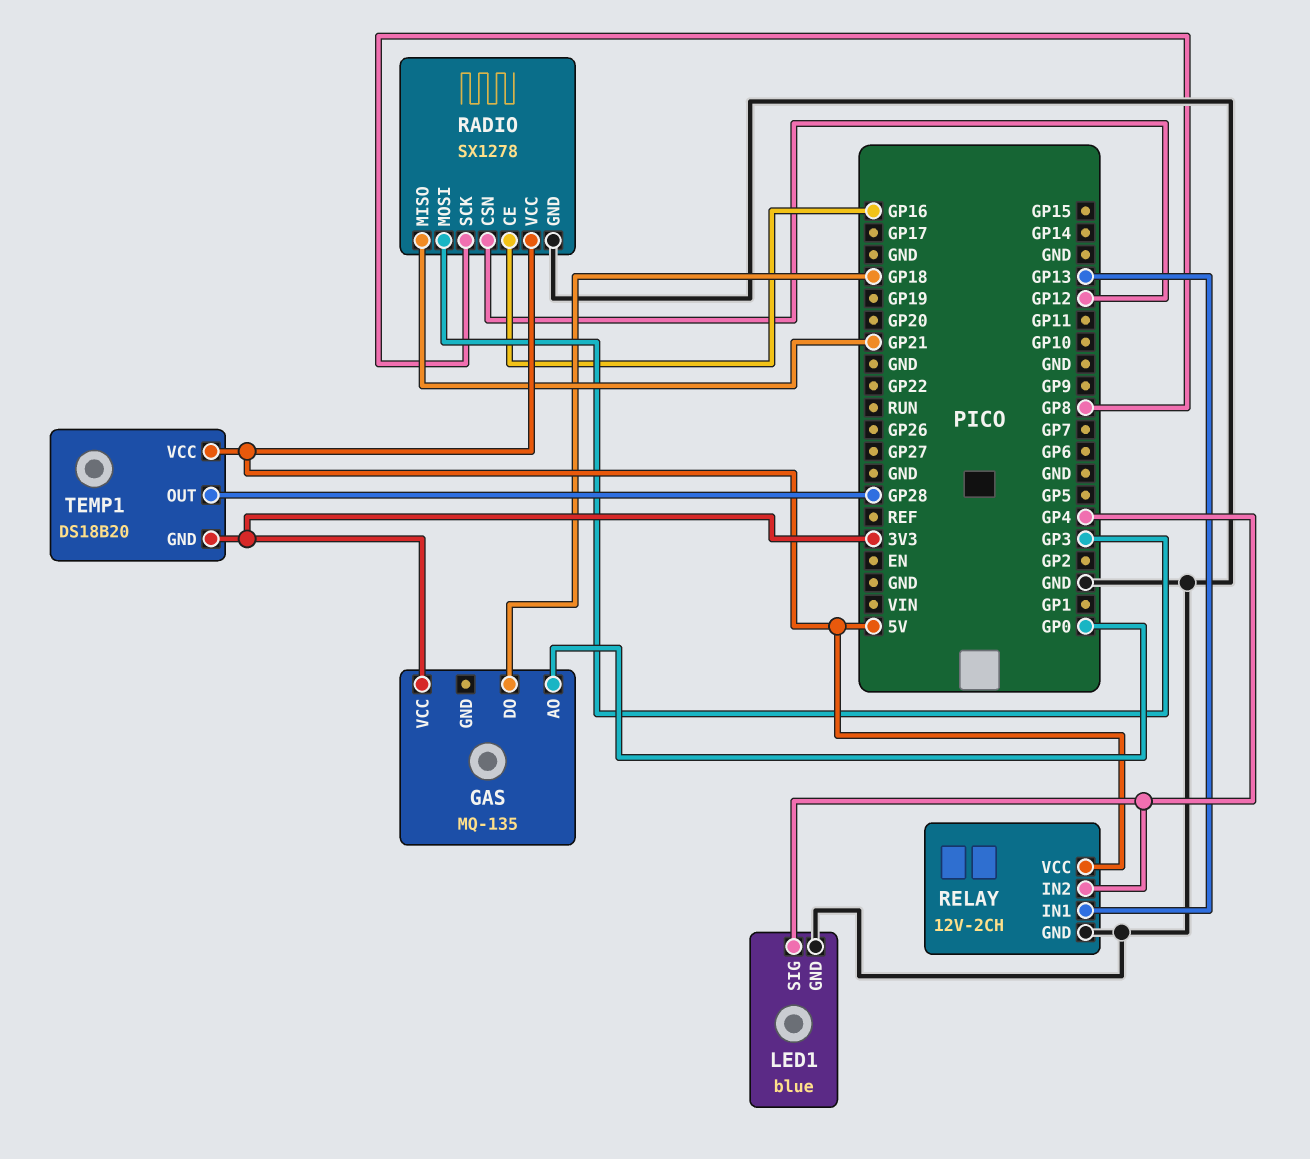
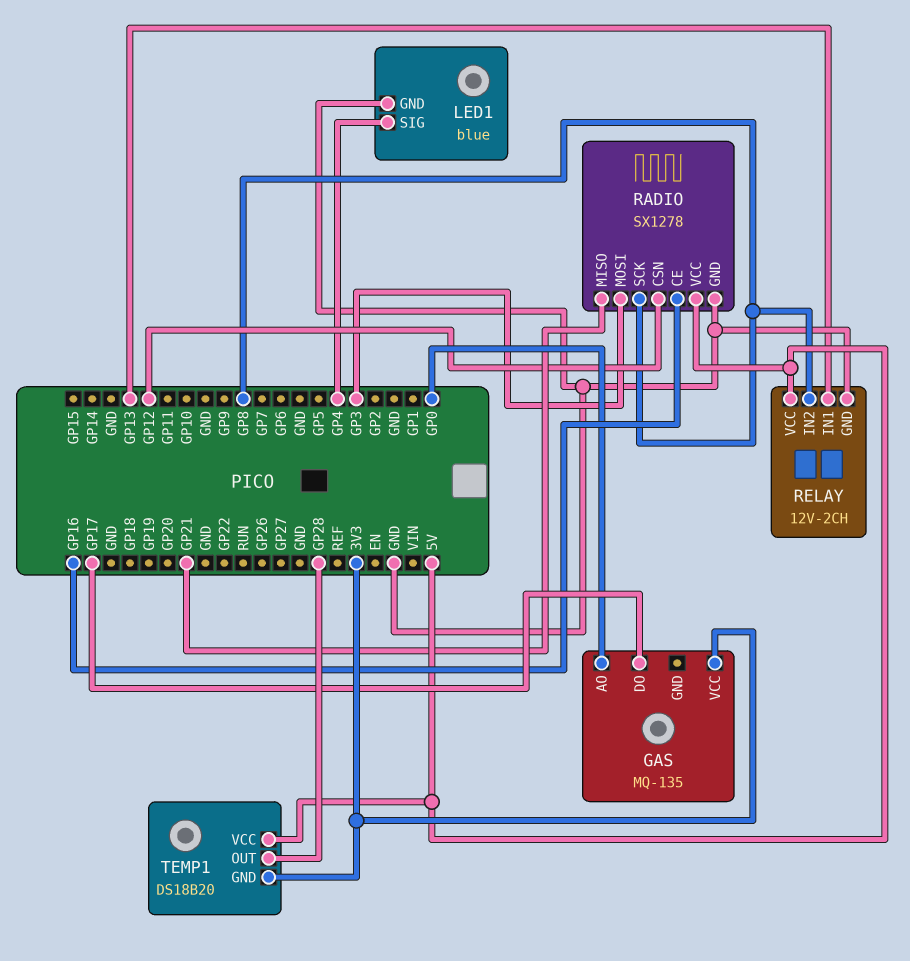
GAS pin DO: GP18 -> GP17
RELAY pin IN2: GP4 -> GP8

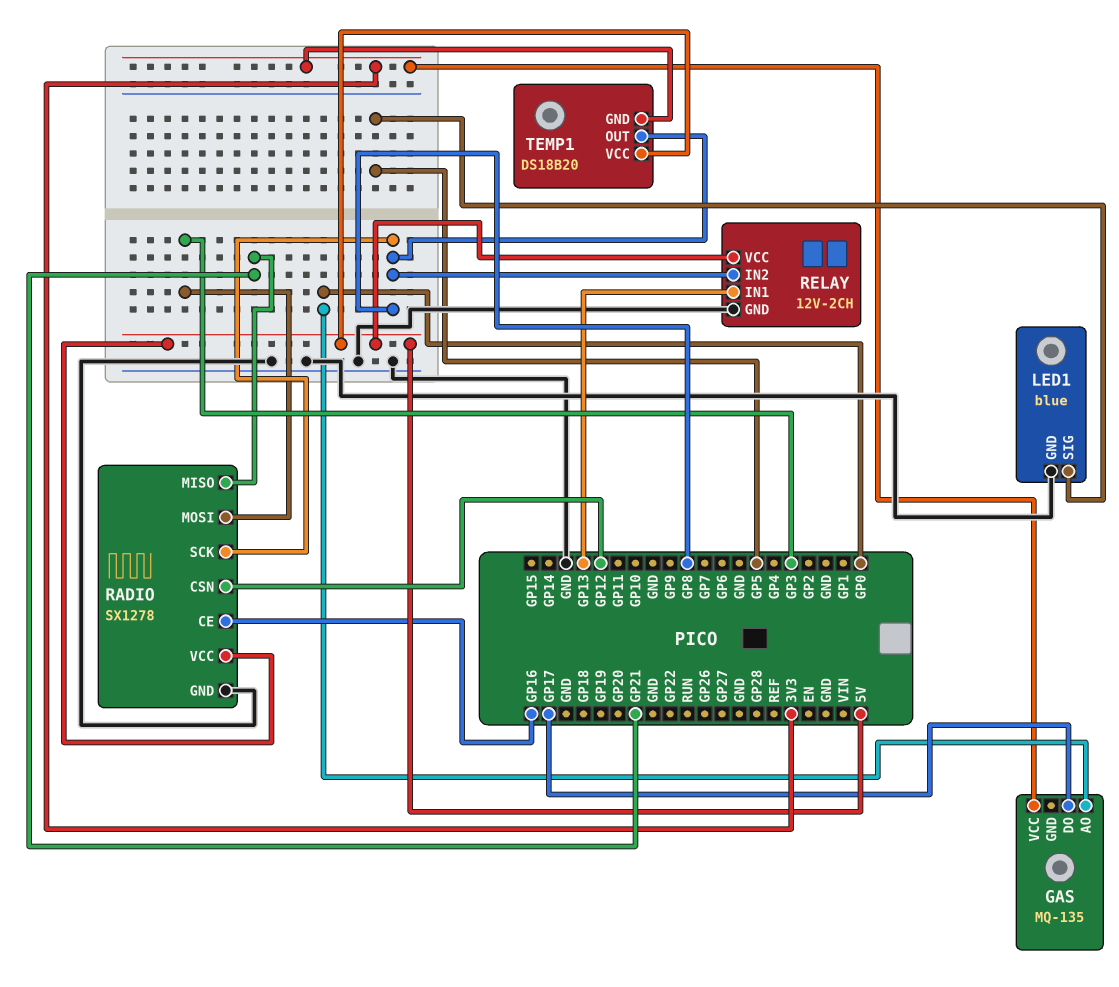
LED1 pin SIG: GP4 -> GP5
TEMP1 pin OUT: GP28 -> GP8

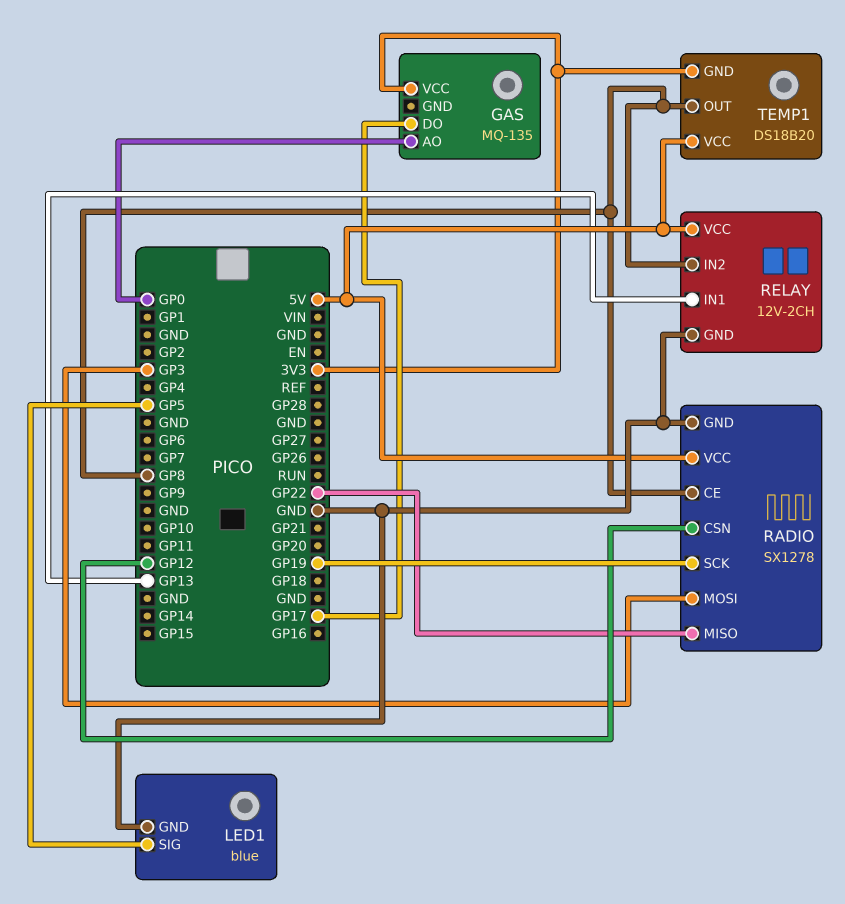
RADIO pin CE: GP16 -> GP8
RADIO pin MISO: GP21 -> GP22
RADIO pin SCK: GP8 -> GP19

